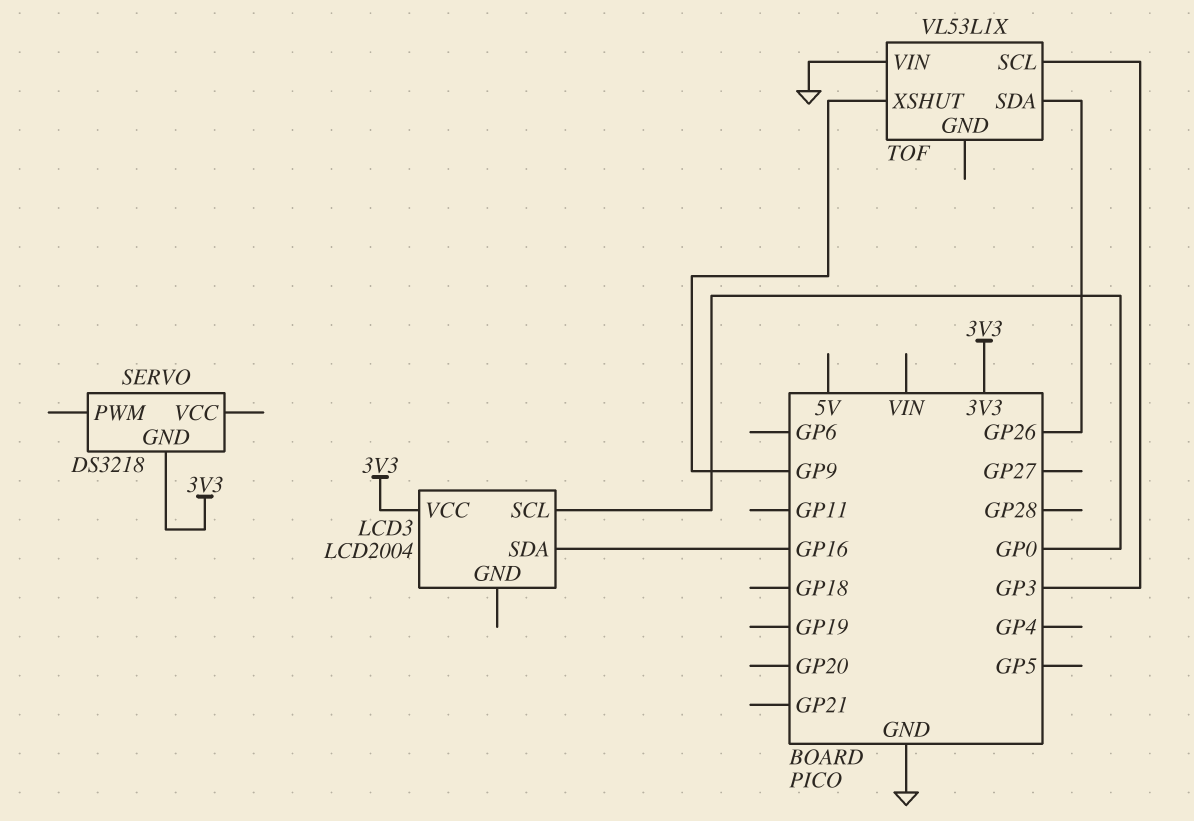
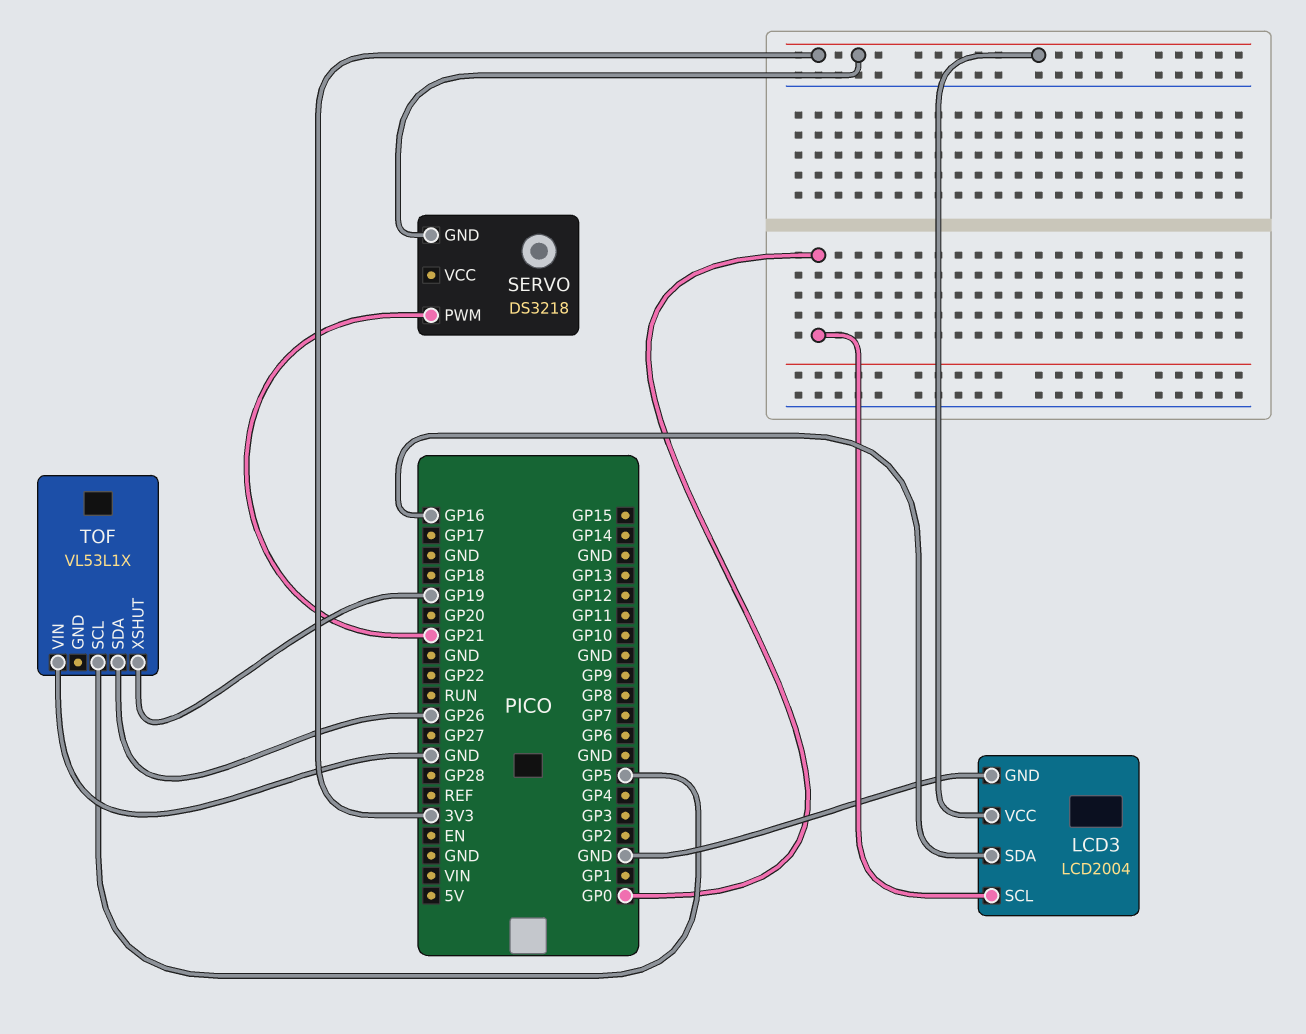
LCD3 pin GND: none -> GND
SERVO pin PWM: none -> GP21
TOF pin SCL: GP3 -> GP5
TOF pin XSHUT: GP9 -> GP19

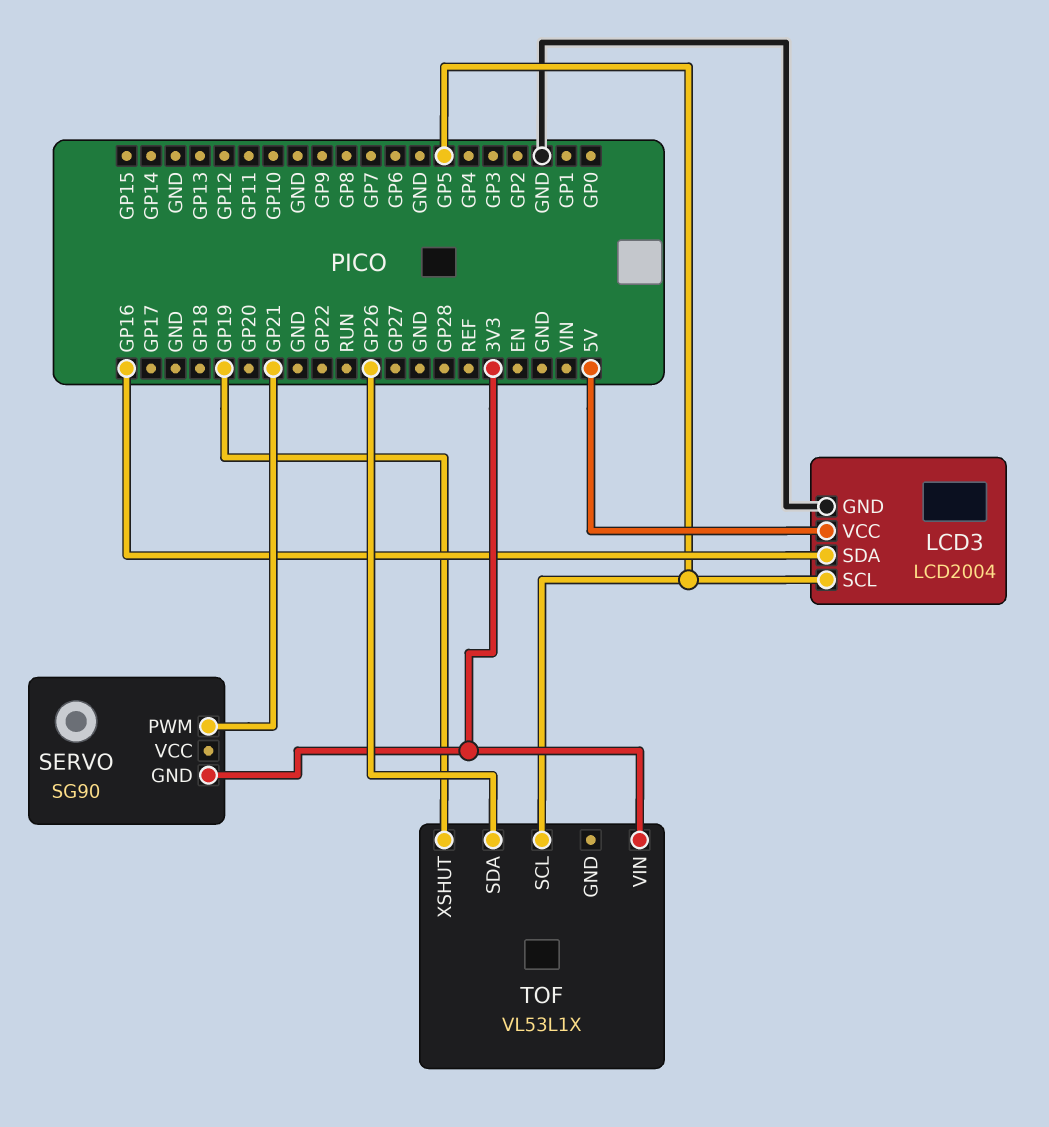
LCD3 pin SCL: GP0 -> GP5
LCD3 pin VCC: 3V3 -> 5V
SERVO: DS3218 -> SG90
TOF pin VIN: GND -> 3V3

